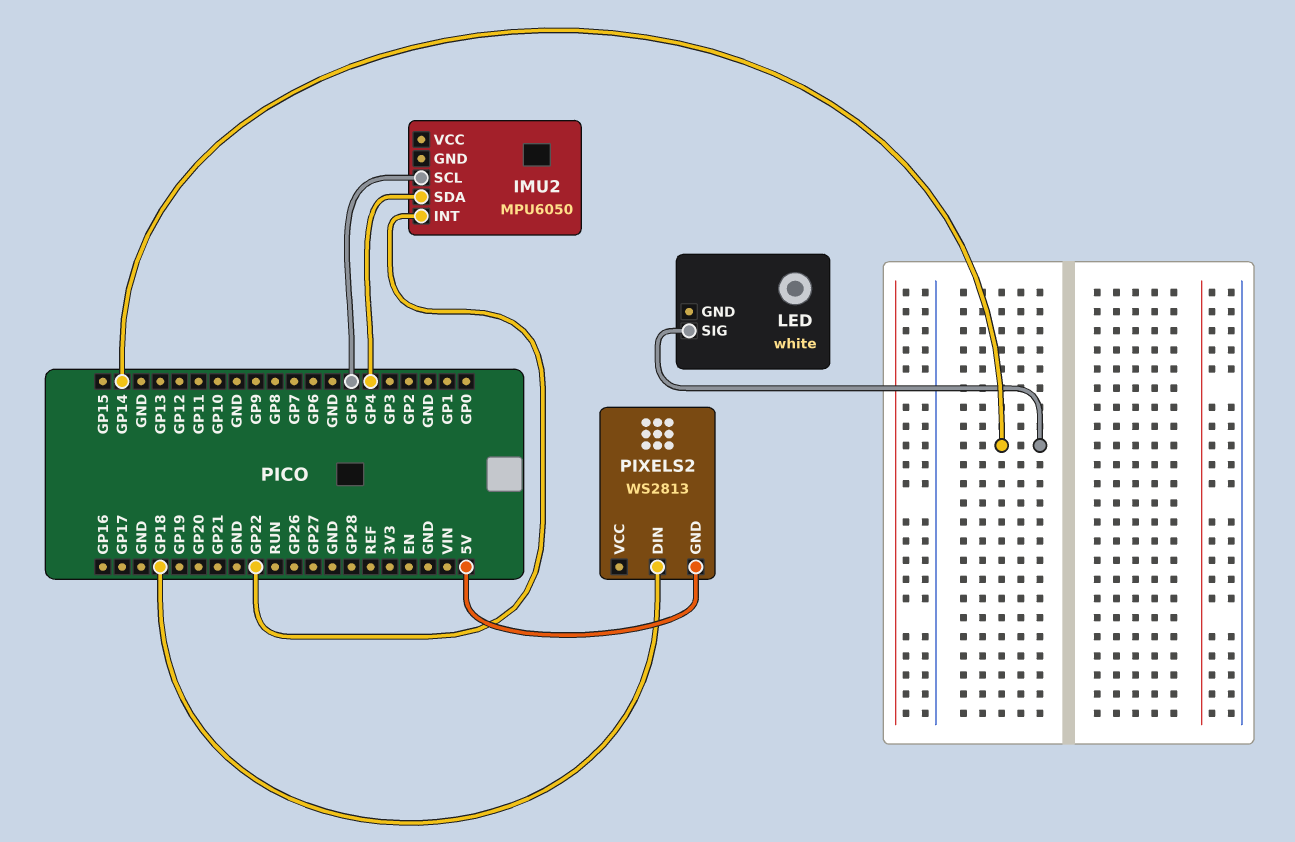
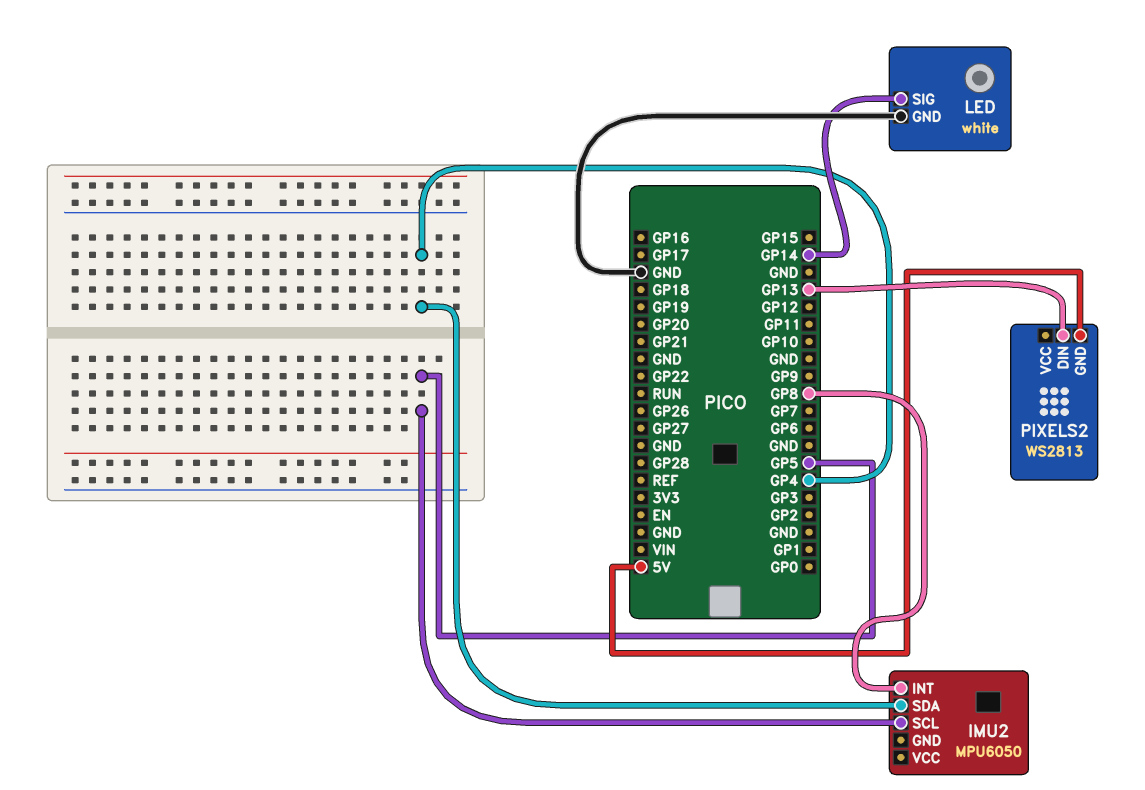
IMU2 pin INT: GP22 -> GP8
LED pin GND: none -> GND
PIXELS2 pin DIN: GP18 -> GP13

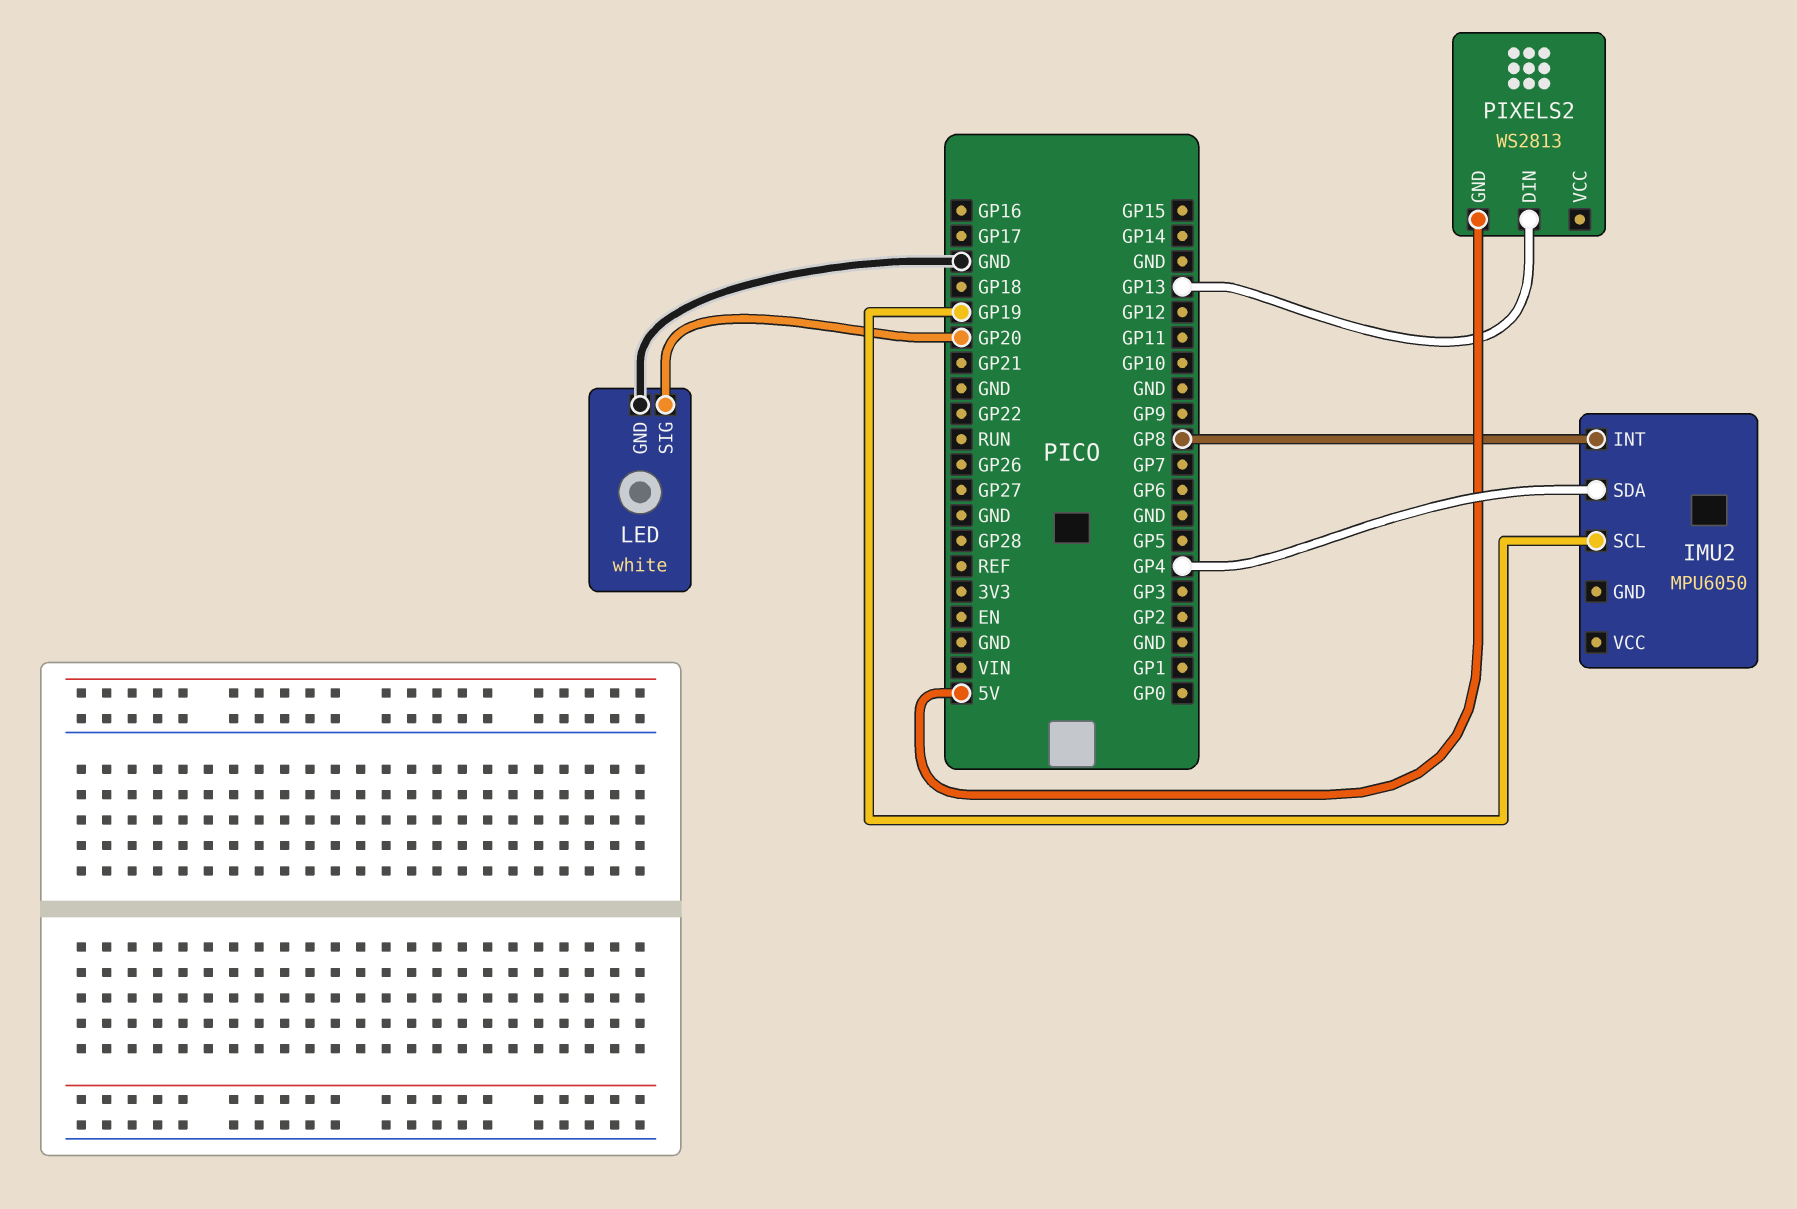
IMU2 pin SCL: GP5 -> GP19
LED pin SIG: GP14 -> GP20

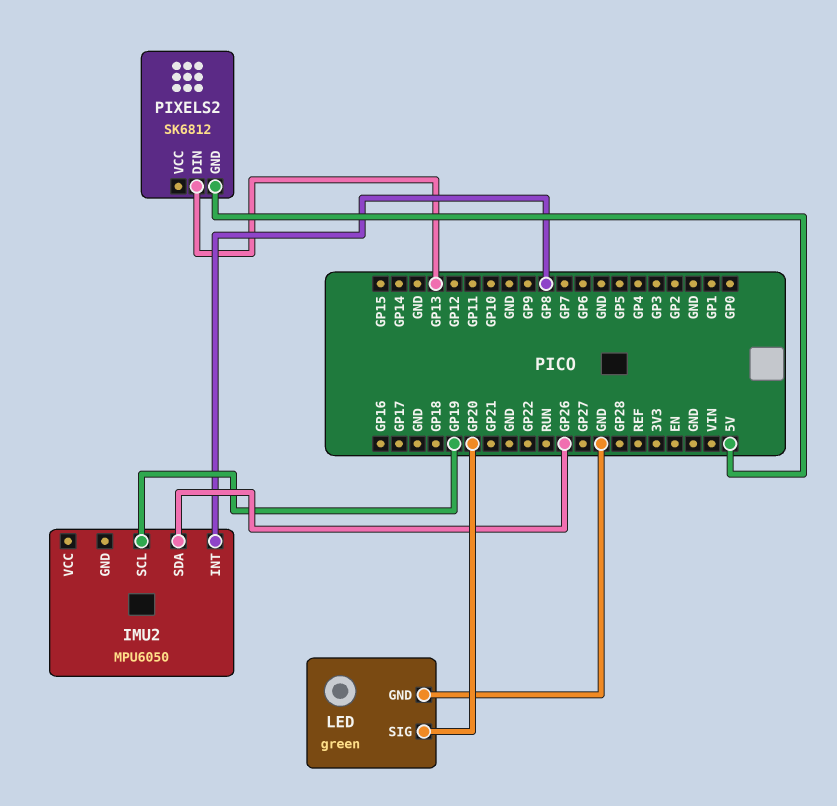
IMU2 pin SDA: GP4 -> GP26
LED: white -> green
PIXELS2: WS2813 -> SK6812

